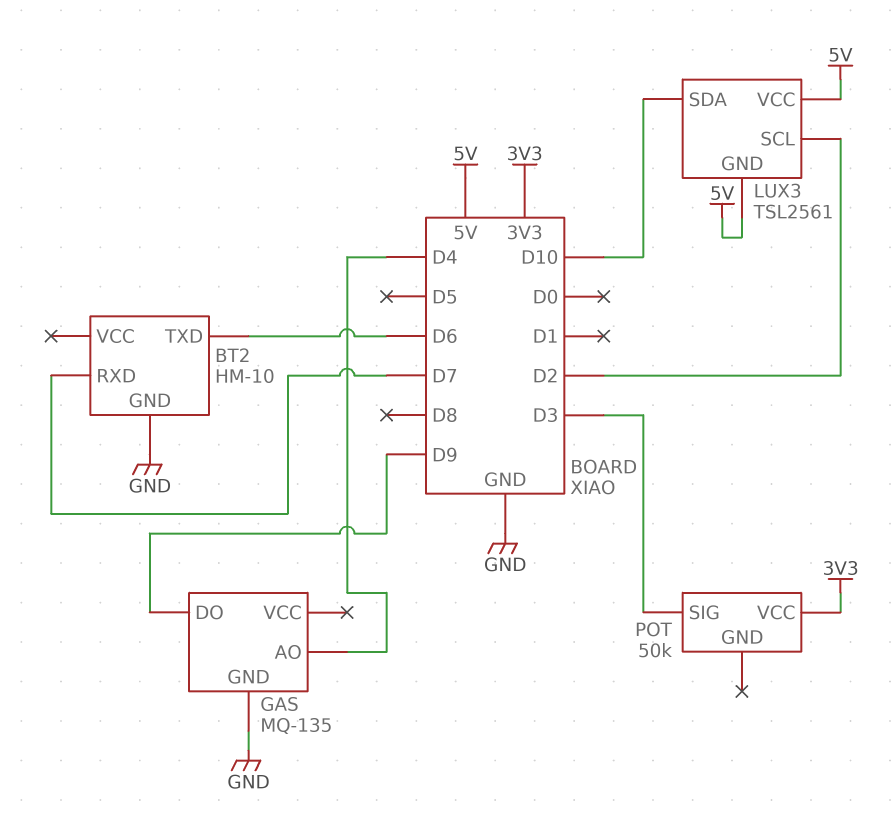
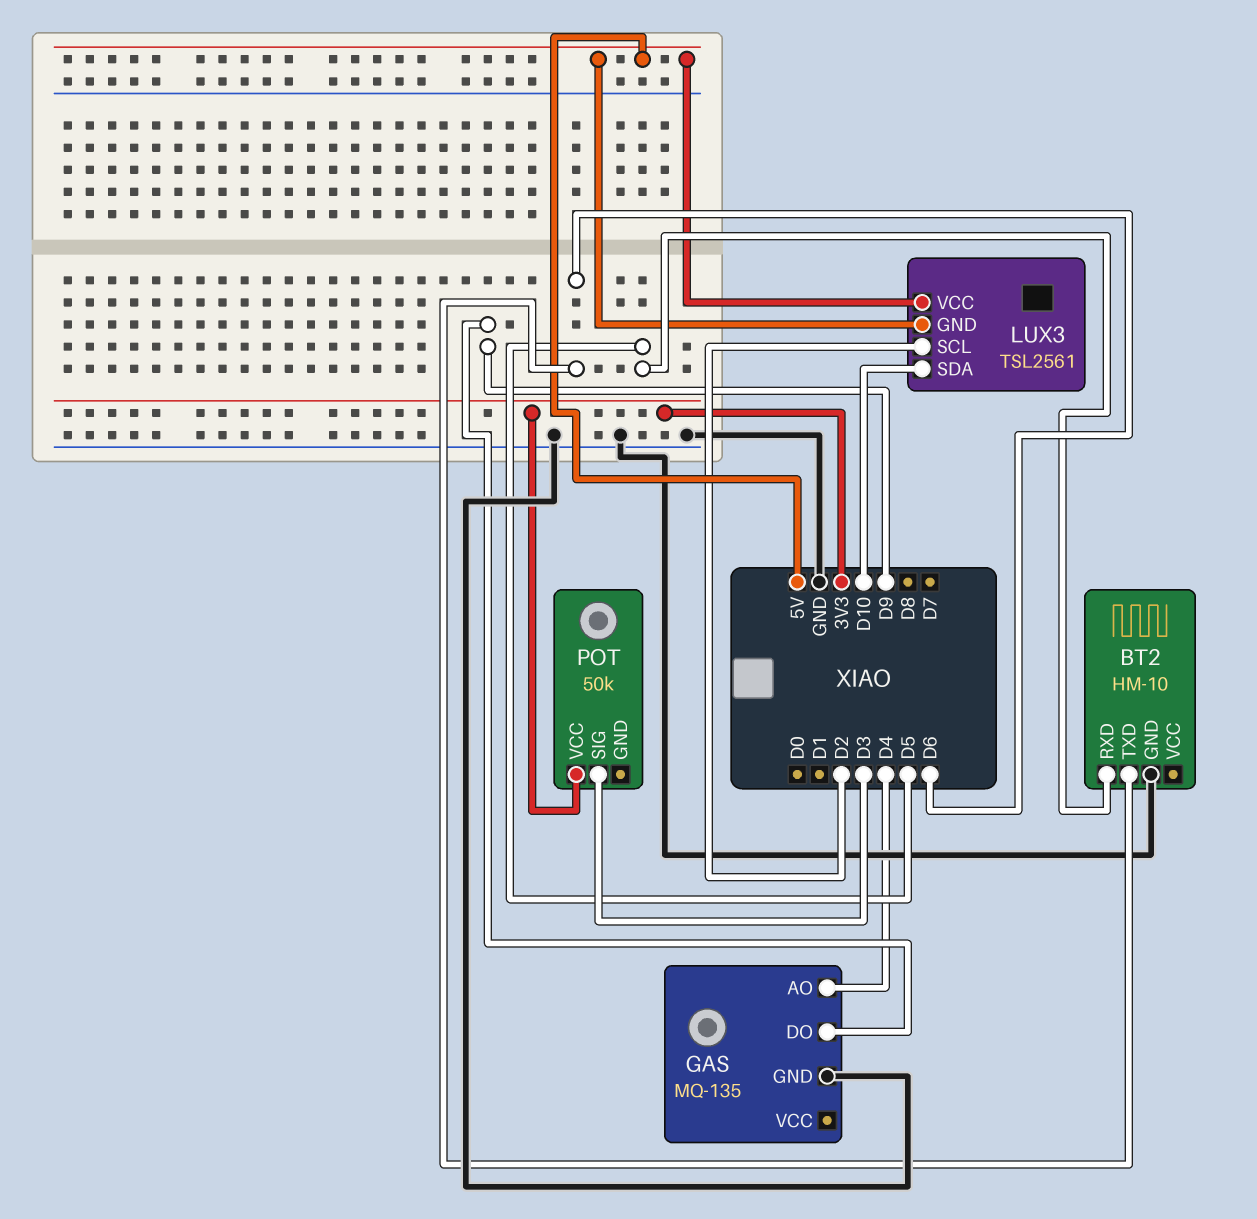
BT2 pin RXD: D7 -> D5

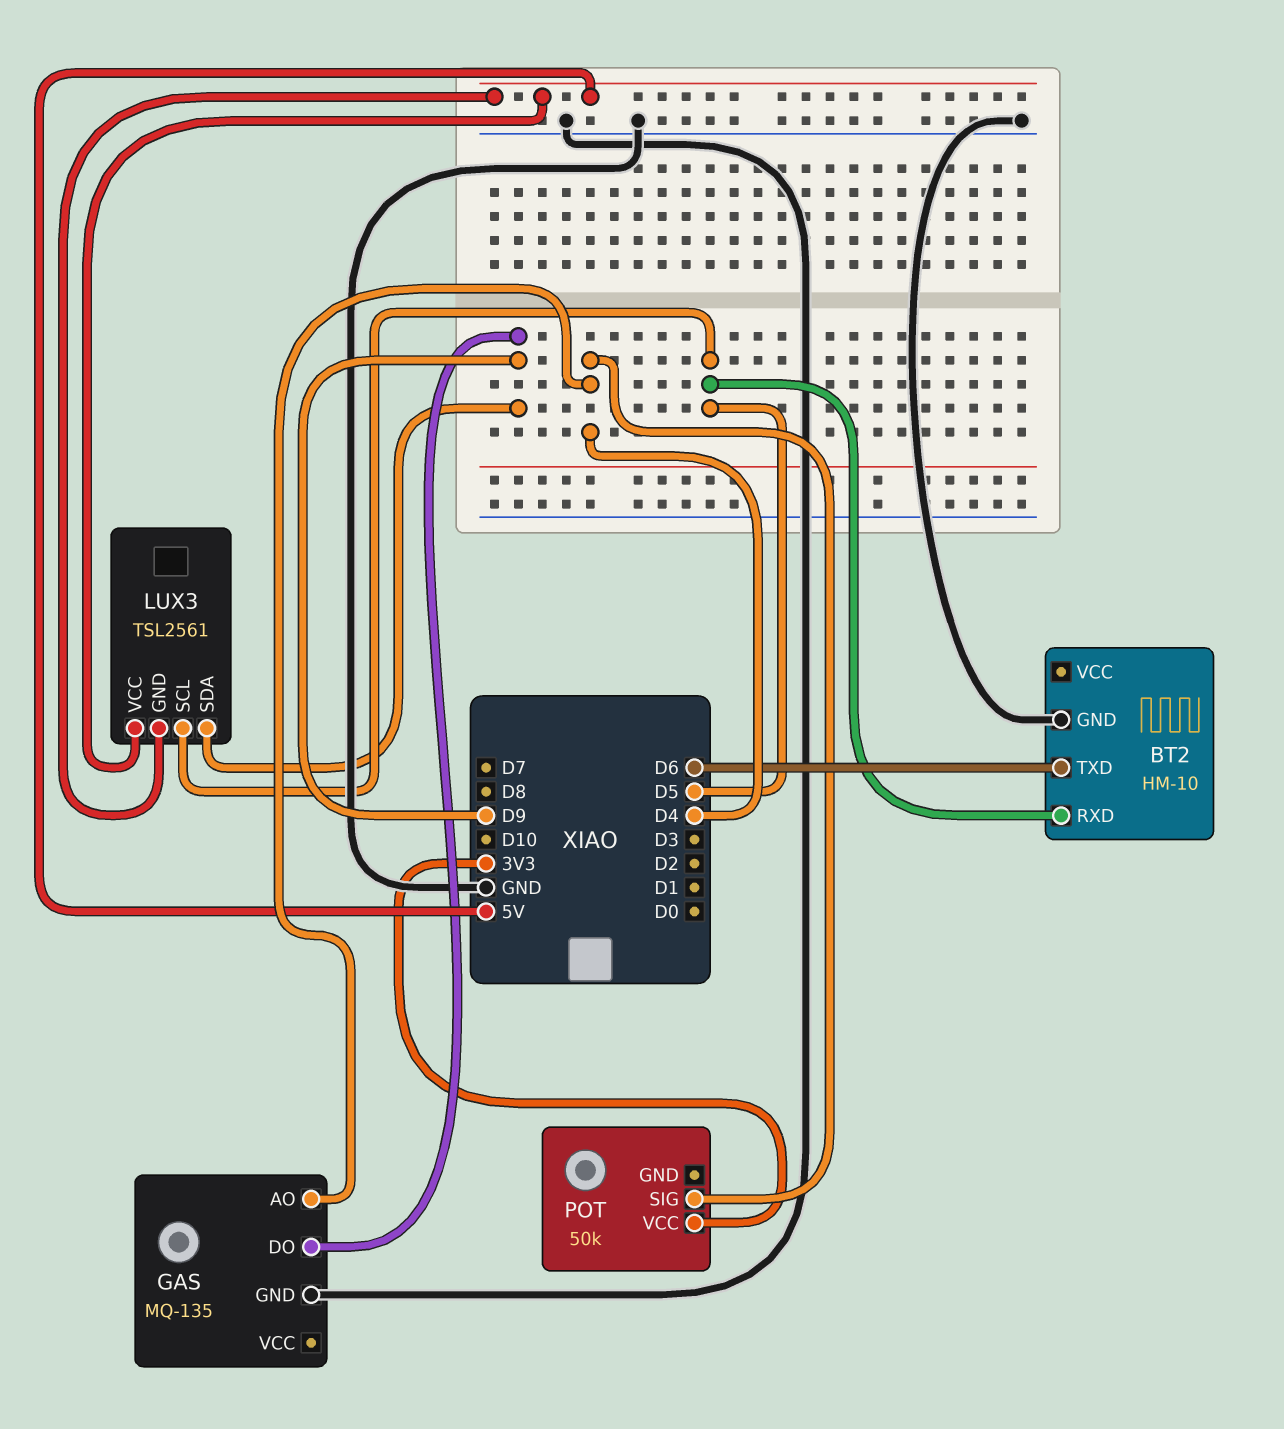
LUX3 pin SCL: D2 -> D5
LUX3 pin SDA: D10 -> D9
POT pin SIG: D3 -> D4

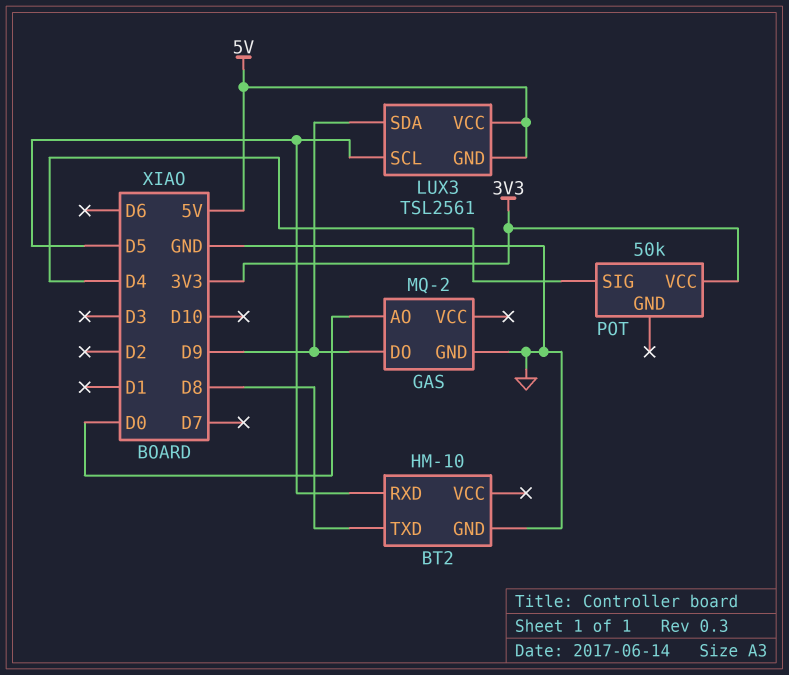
BT2 pin TXD: D6 -> D8
GAS: MQ-135 -> MQ-2
GAS pin AO: D4 -> D0

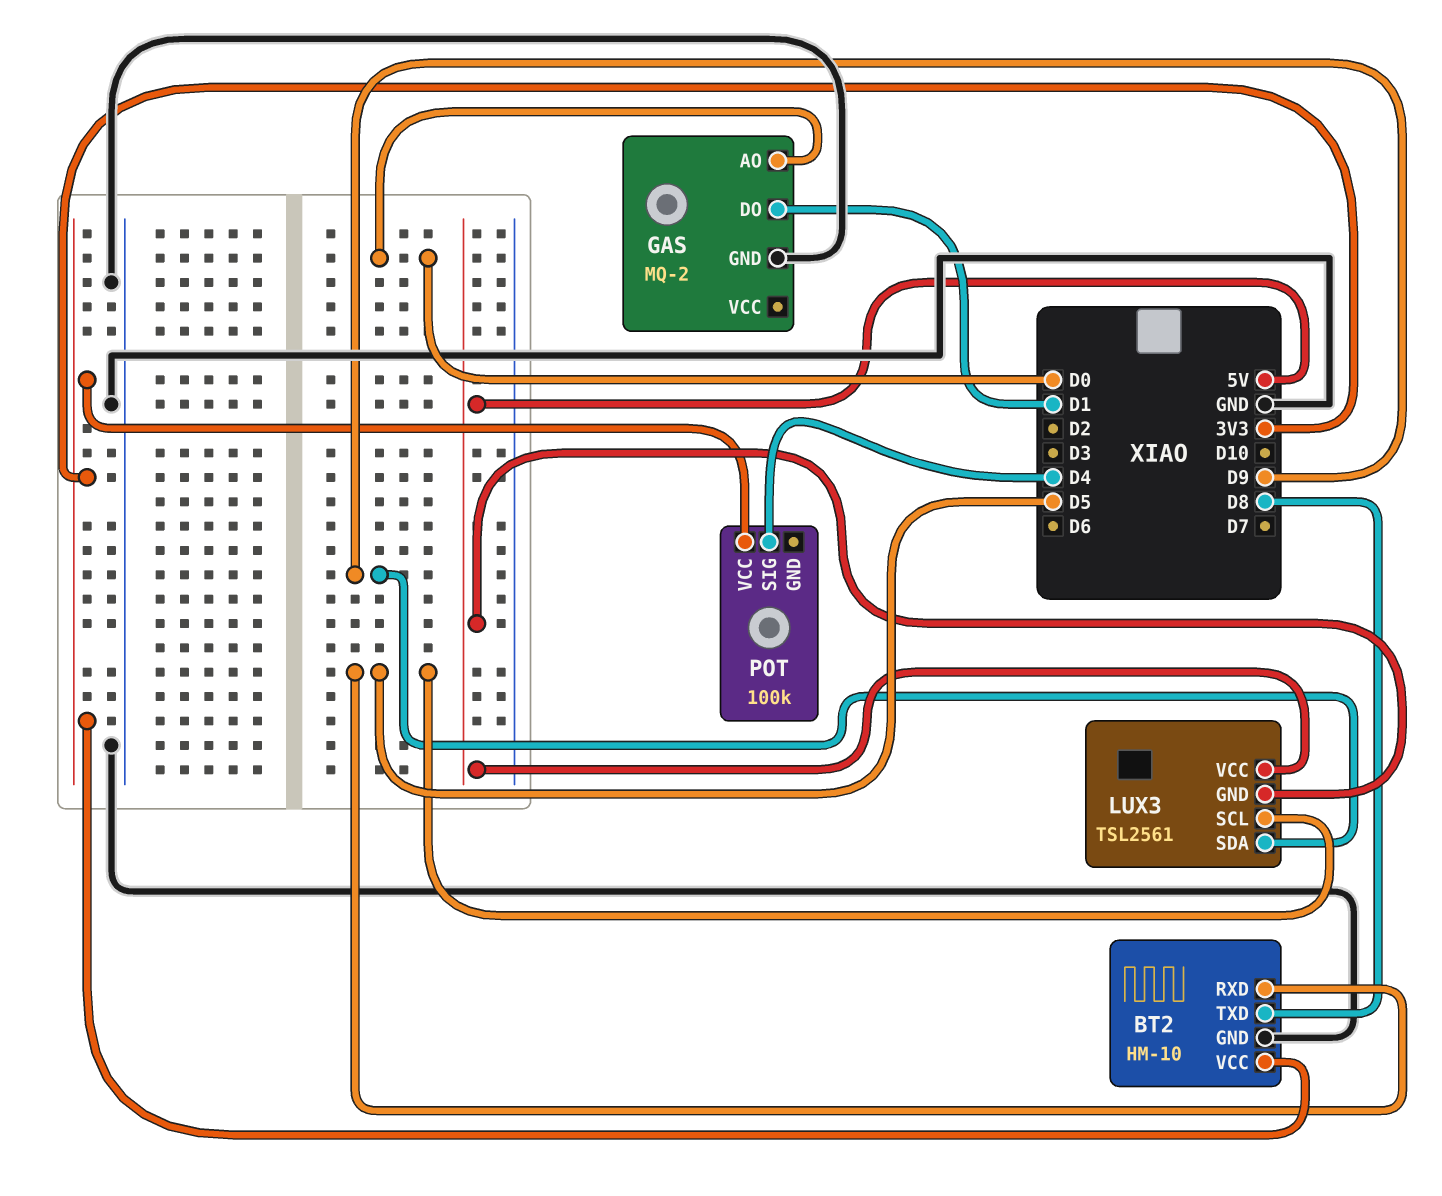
BT2 pin VCC: none -> 3V3
GAS pin DO: D9 -> D1
POT: 50k -> 100k

